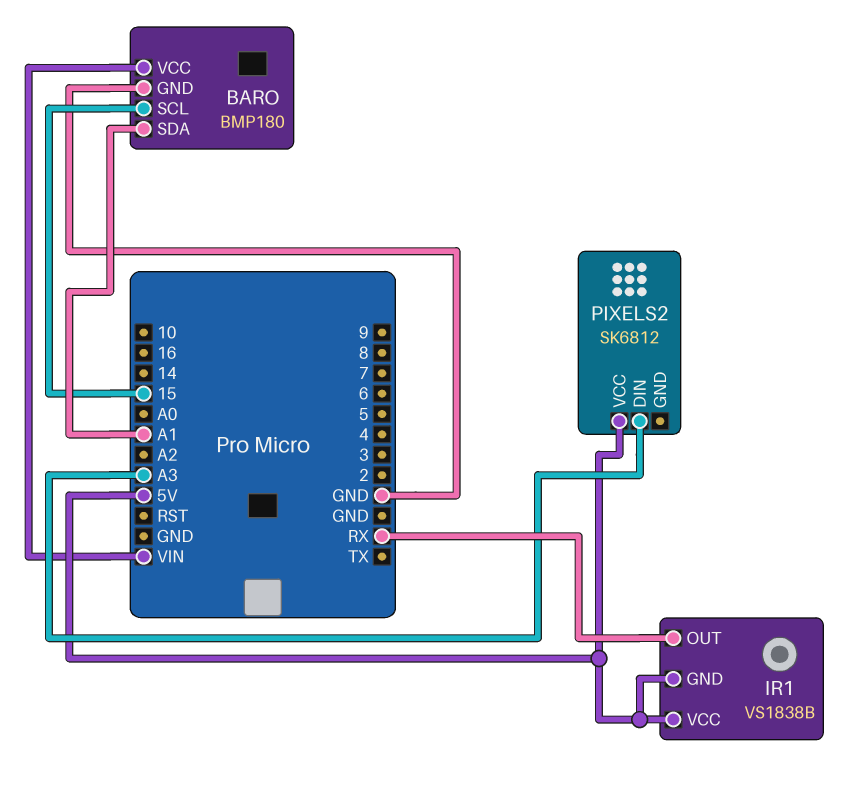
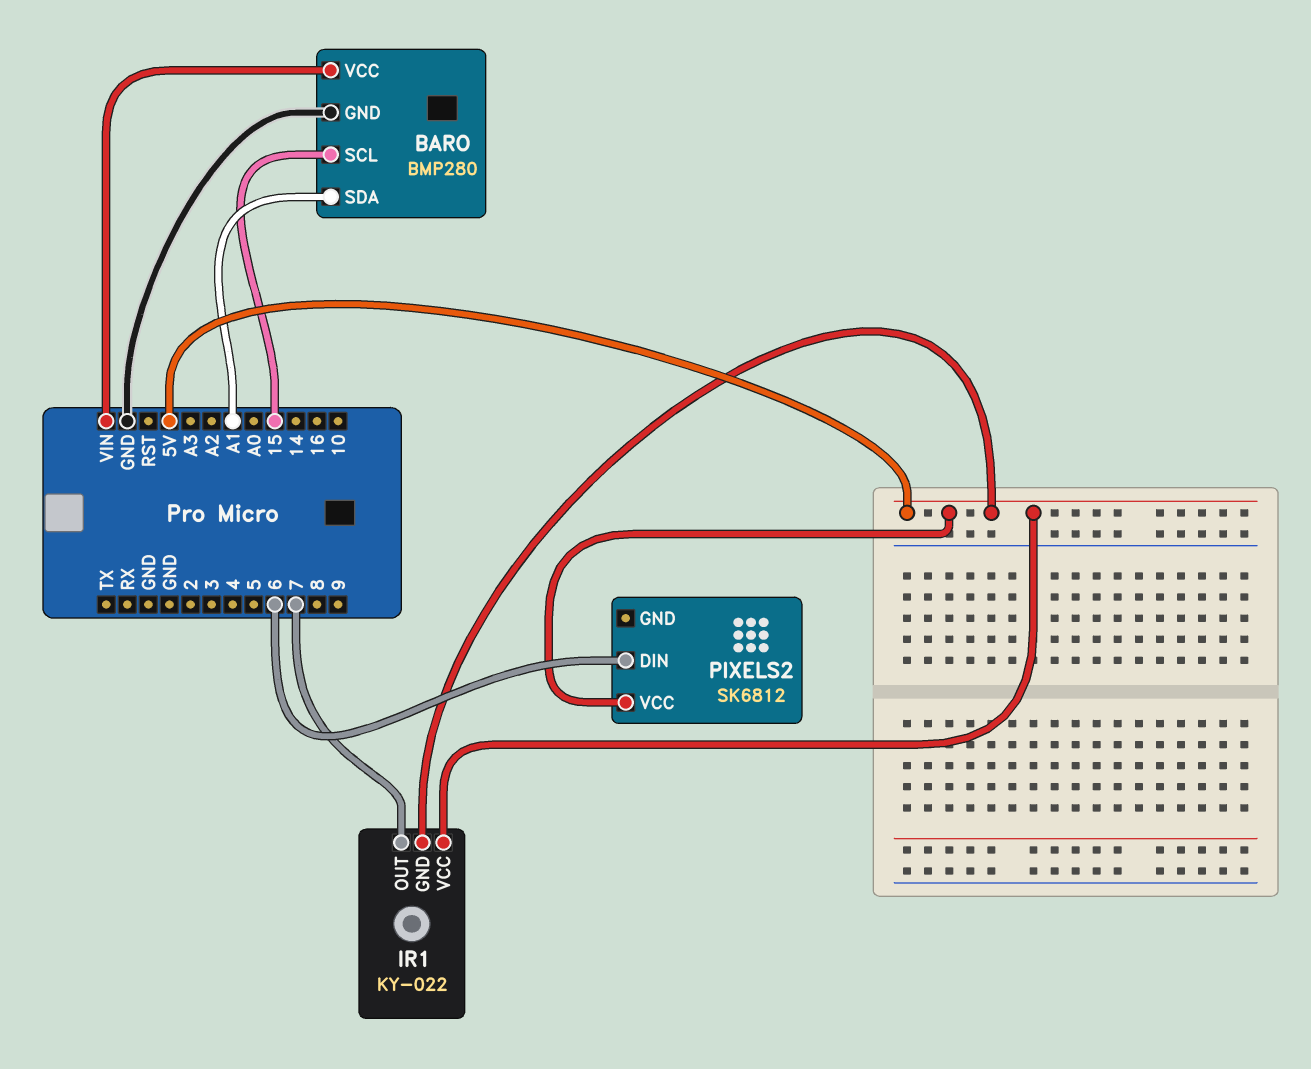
BARO: BMP180 -> BMP280
IR1: VS1838B -> KY-022
IR1 pin OUT: RX -> 7
PIXELS2 pin DIN: A3 -> 6

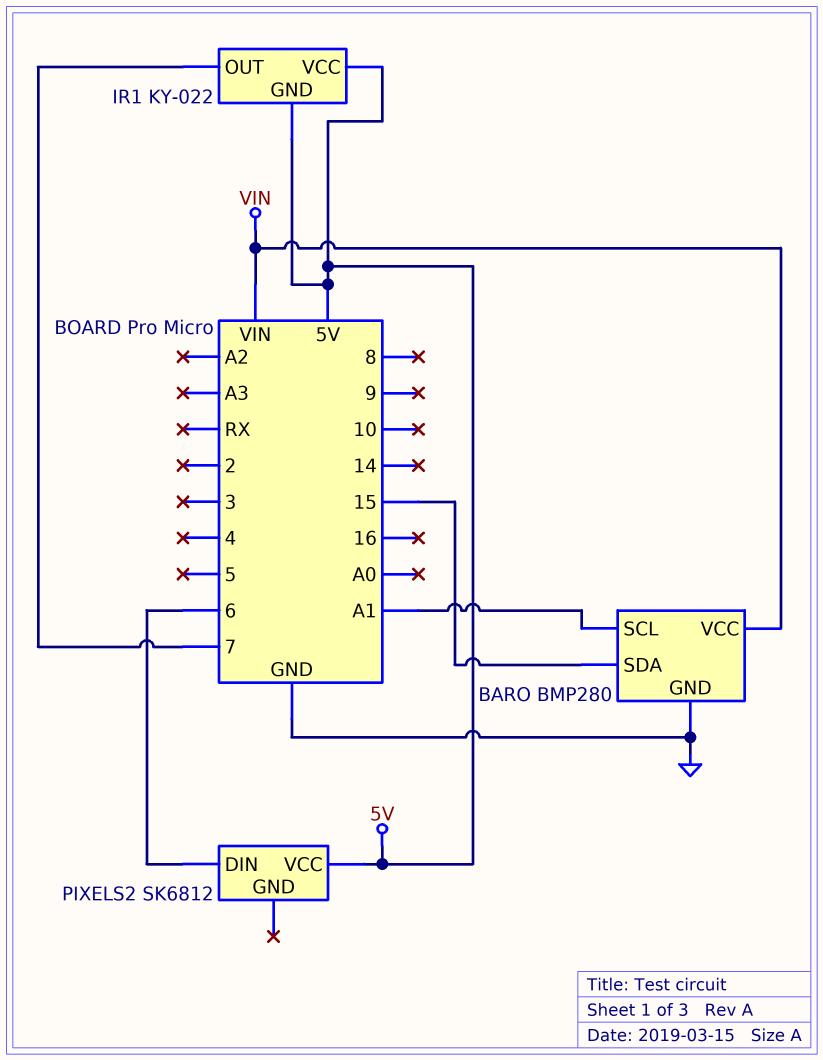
BARO pin SCL: 15 -> A1
BARO pin SDA: A1 -> 15

